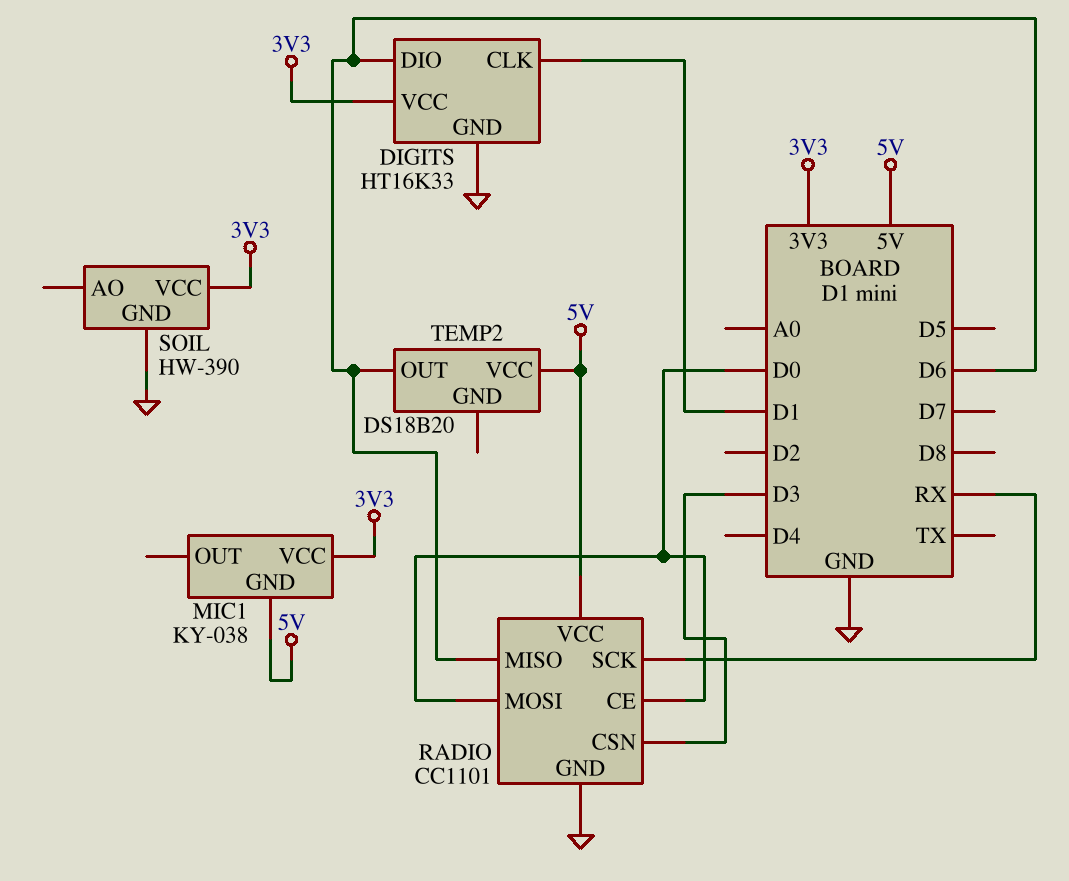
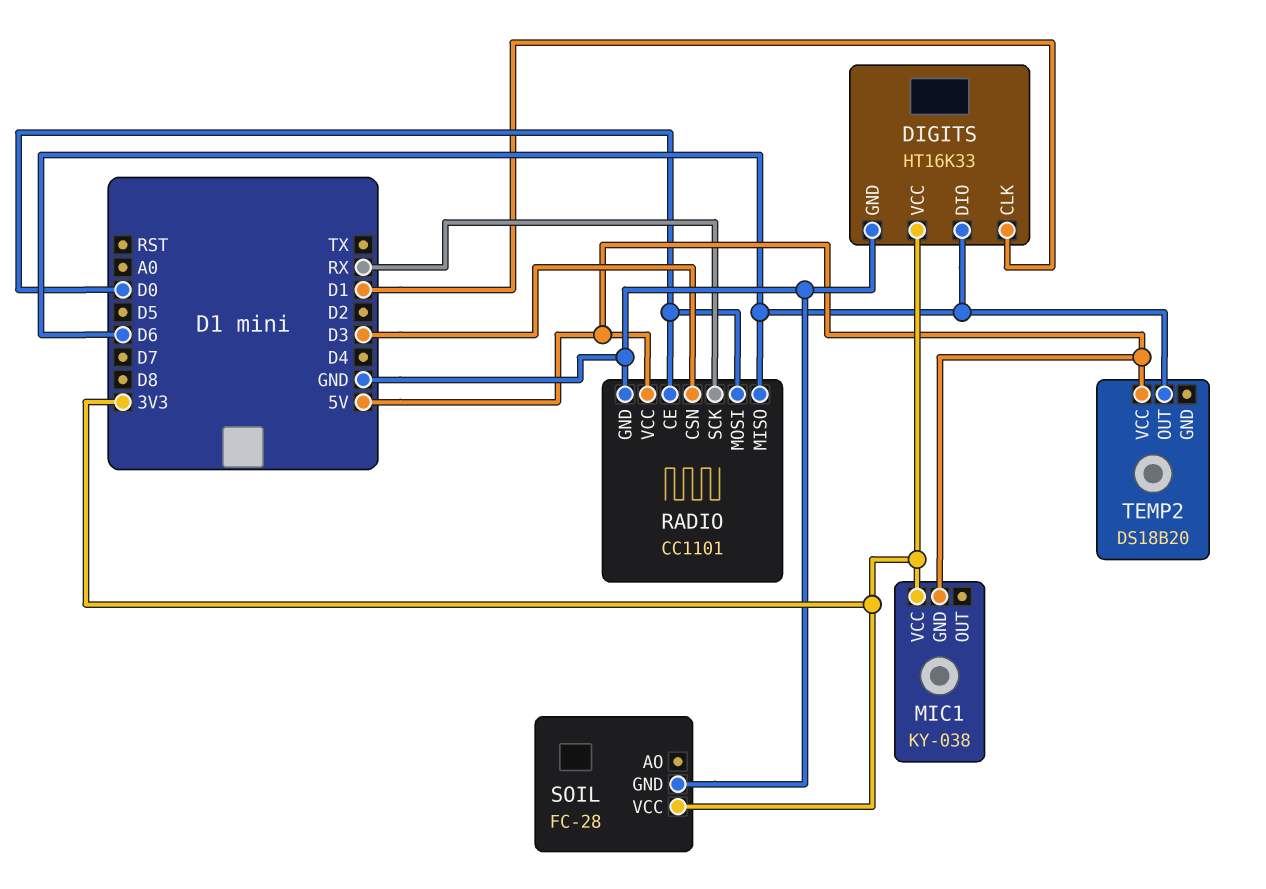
SOIL: HW-390 -> FC-28

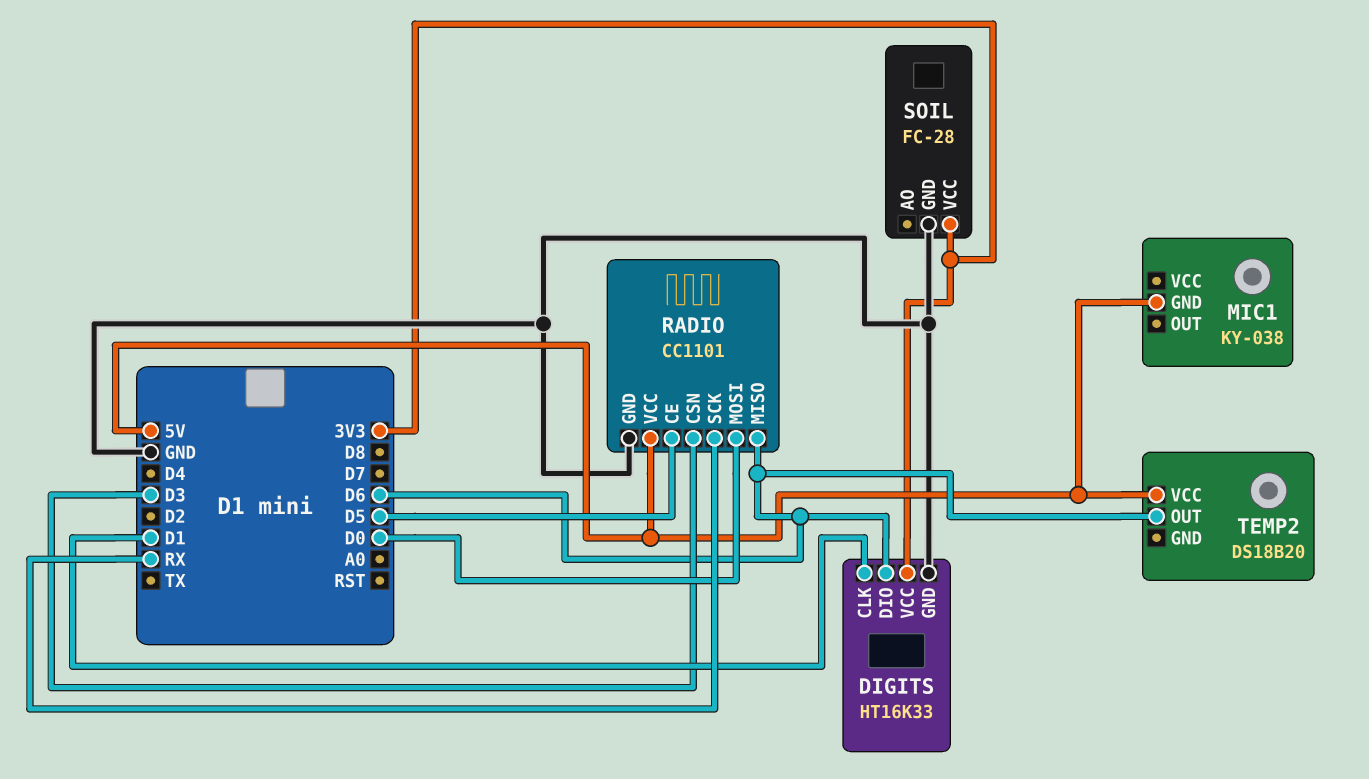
MIC1 pin VCC: 3V3 -> none
RADIO pin CE: D0 -> D5

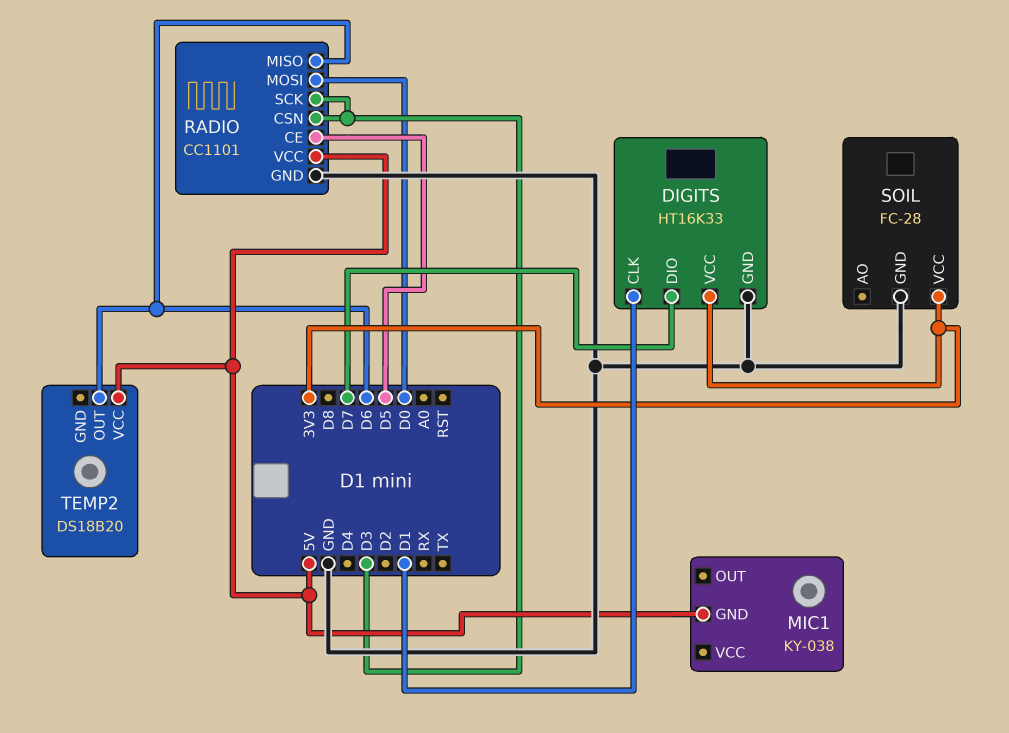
DIGITS pin DIO: D6 -> D7
RADIO pin SCK: RX -> D3

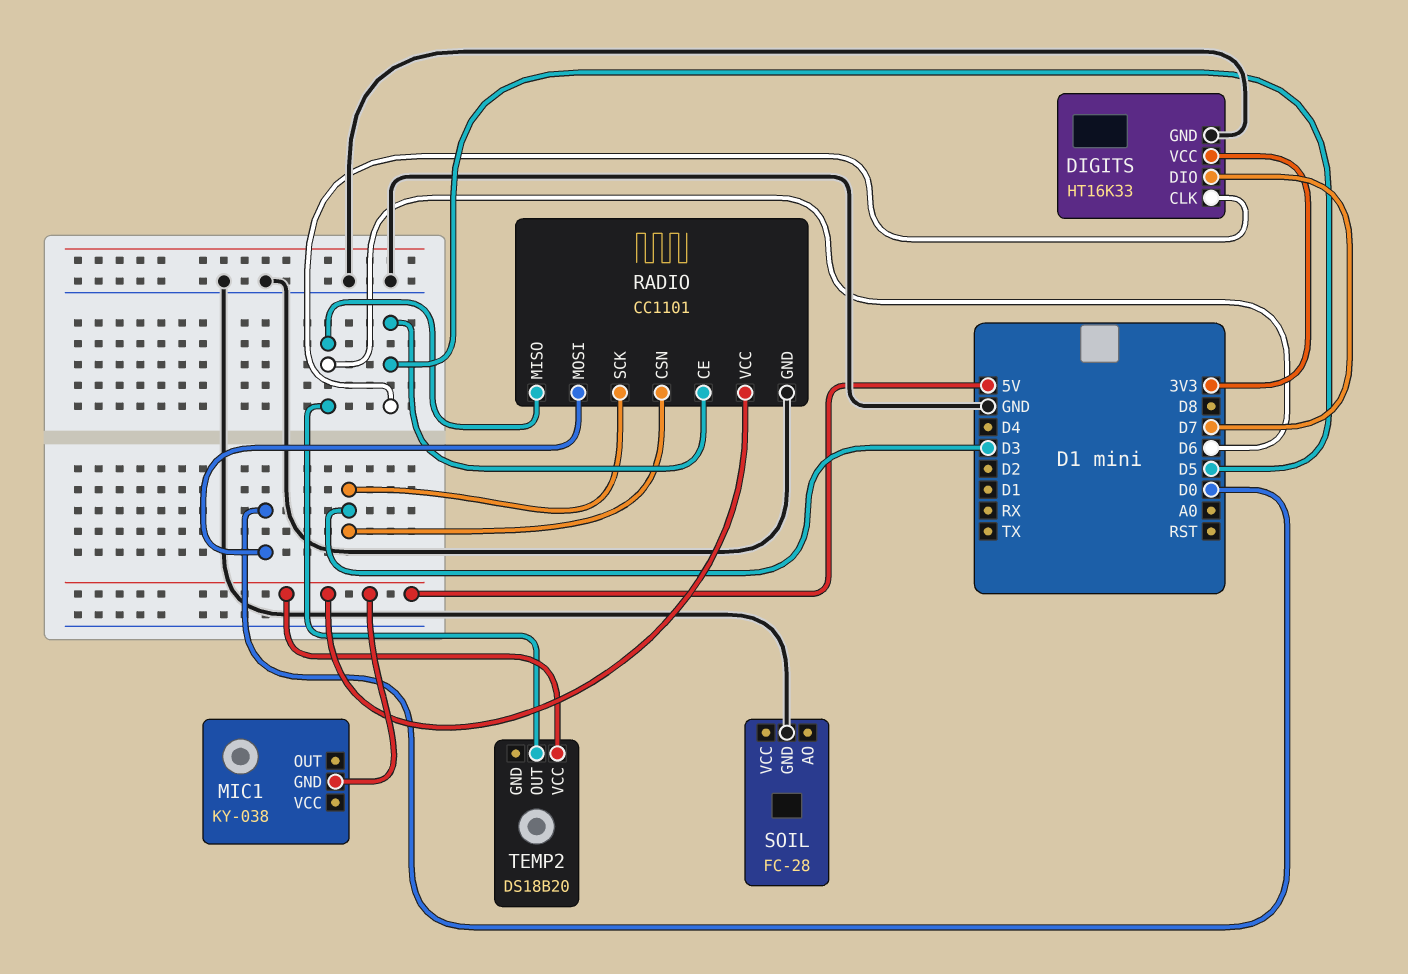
DIGITS pin CLK: D1 -> D5
SOIL pin VCC: 3V3 -> none

